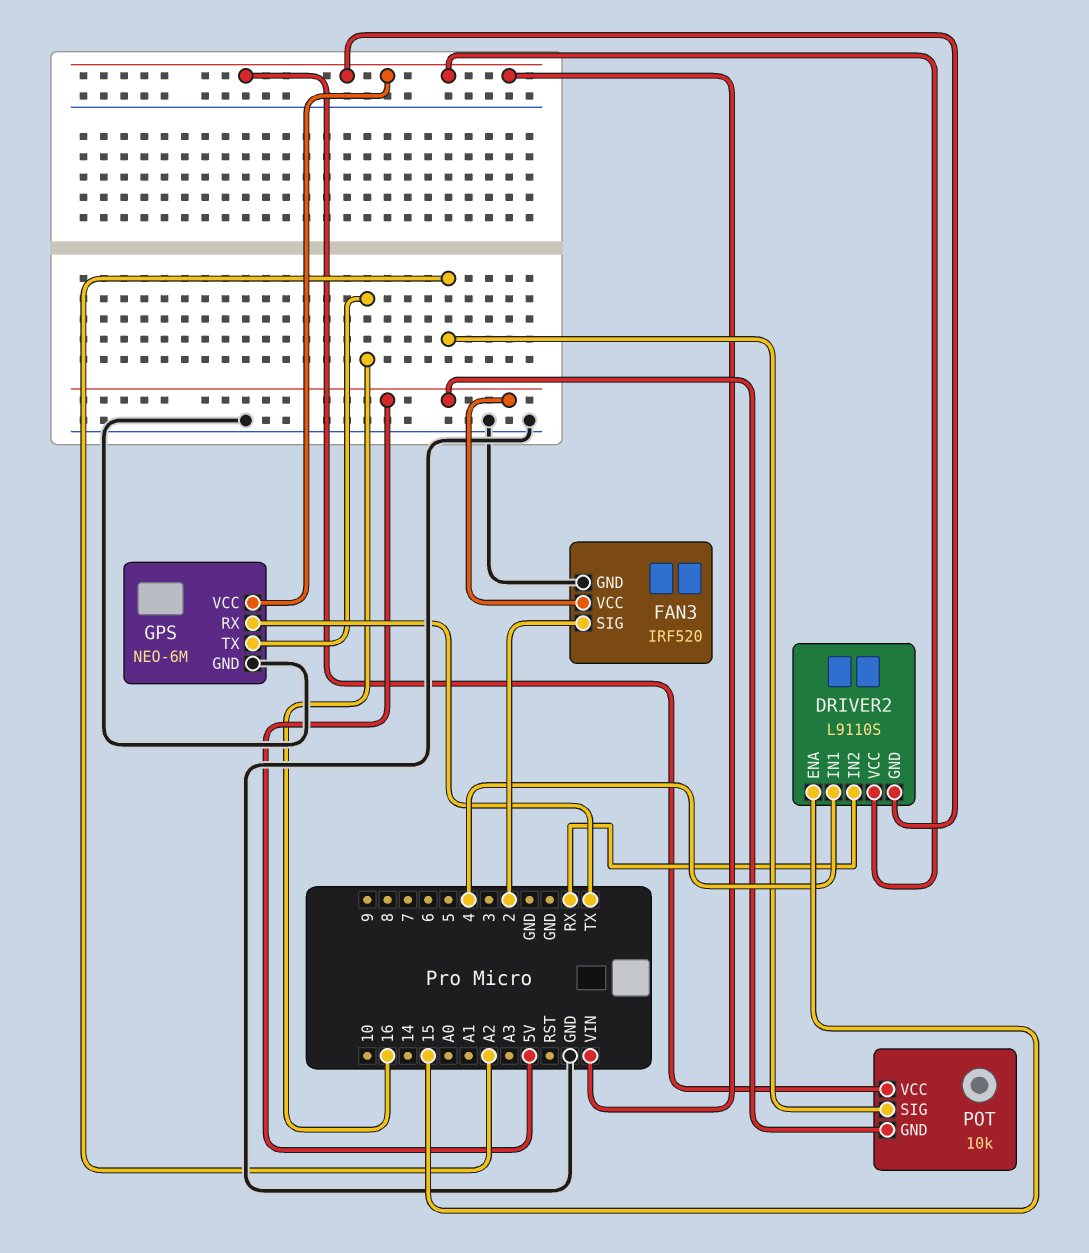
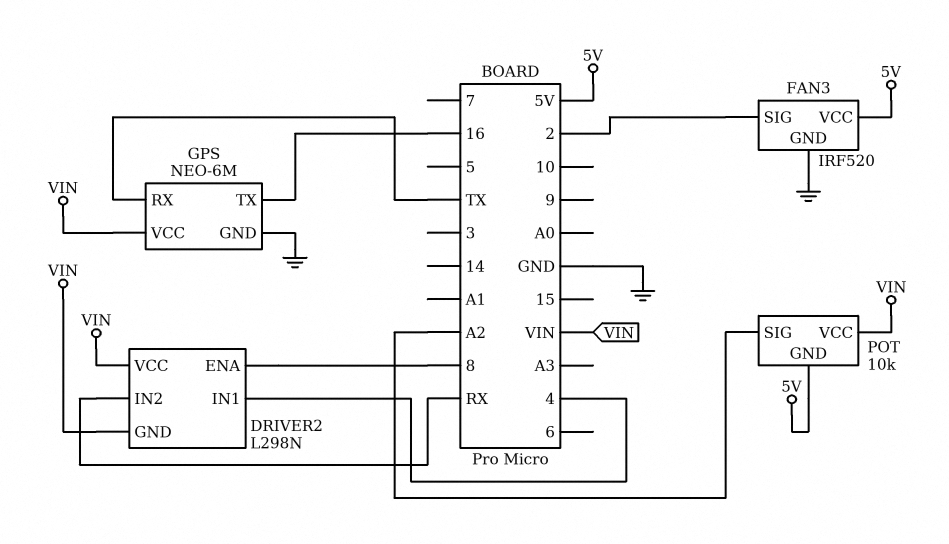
DRIVER2: L9110S -> L298N
DRIVER2 pin ENA: 15 -> 8

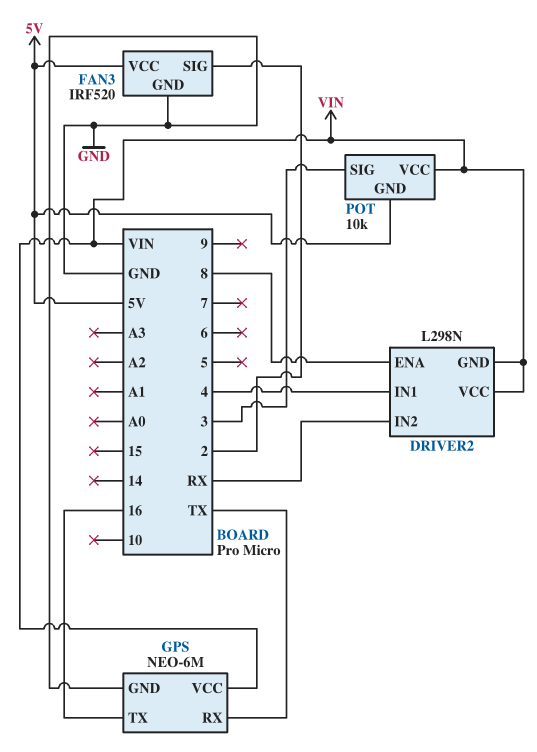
POT pin SIG: A2 -> 3

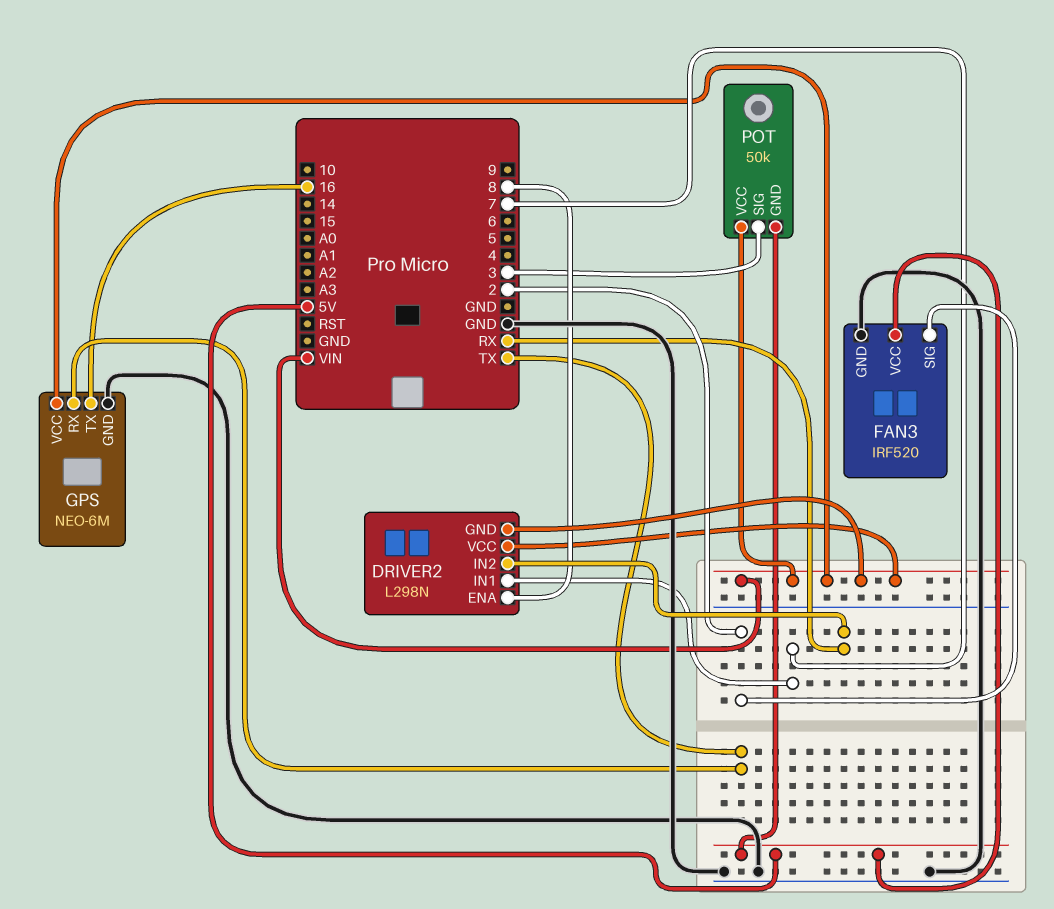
DRIVER2 pin IN1: 4 -> 7
POT: 10k -> 50k

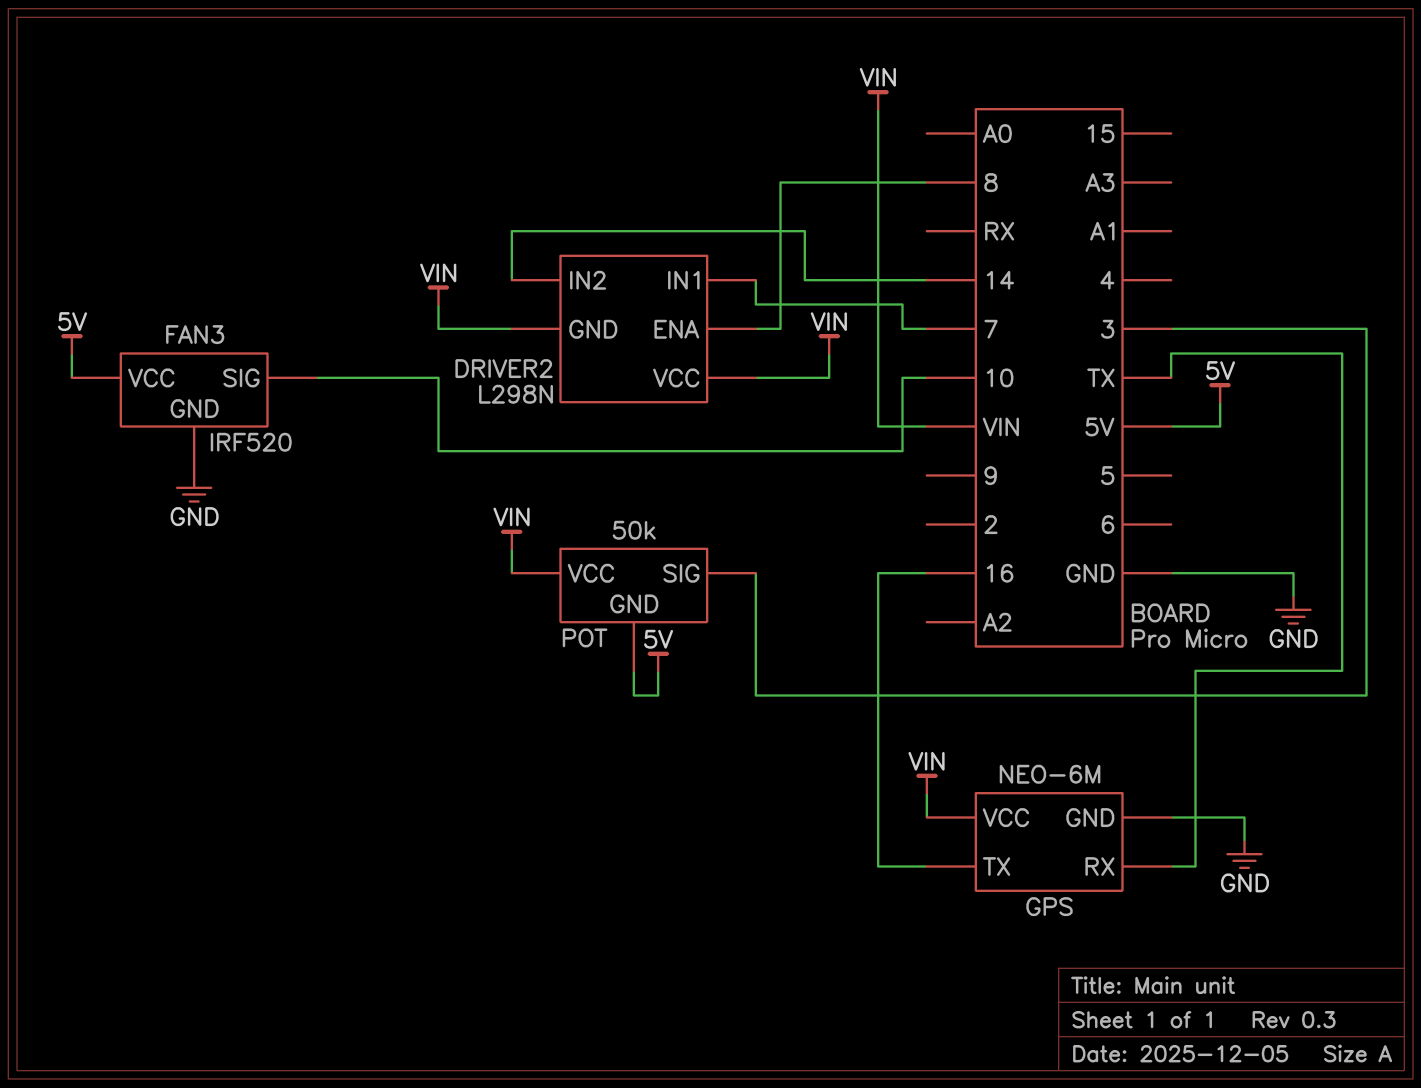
DRIVER2 pin IN2: RX -> 14
FAN3 pin SIG: 2 -> 10

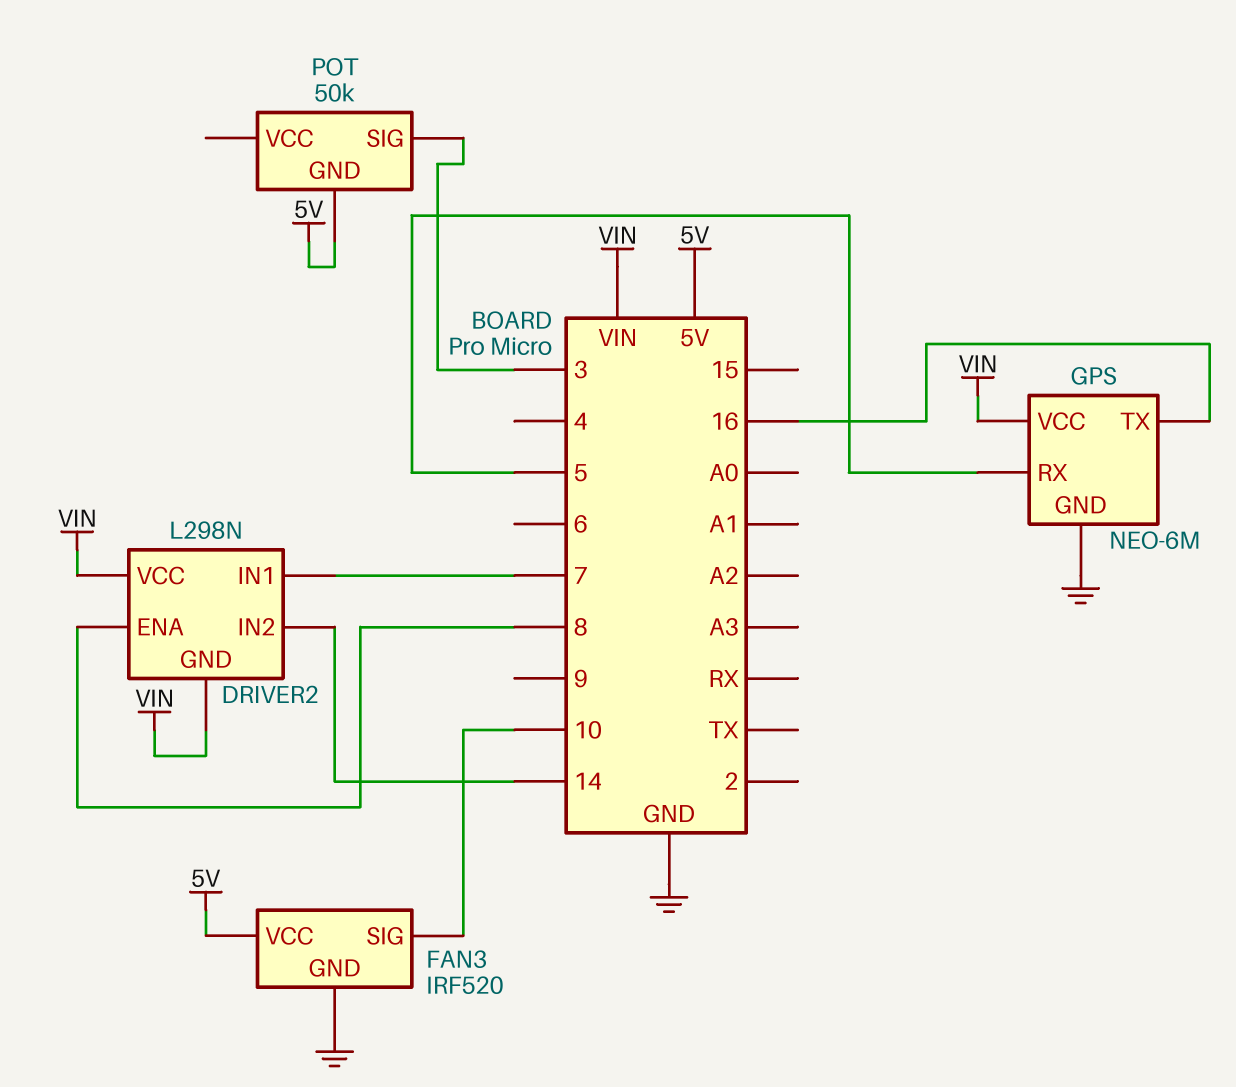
GPS pin RX: TX -> 5
POT pin VCC: VIN -> none

